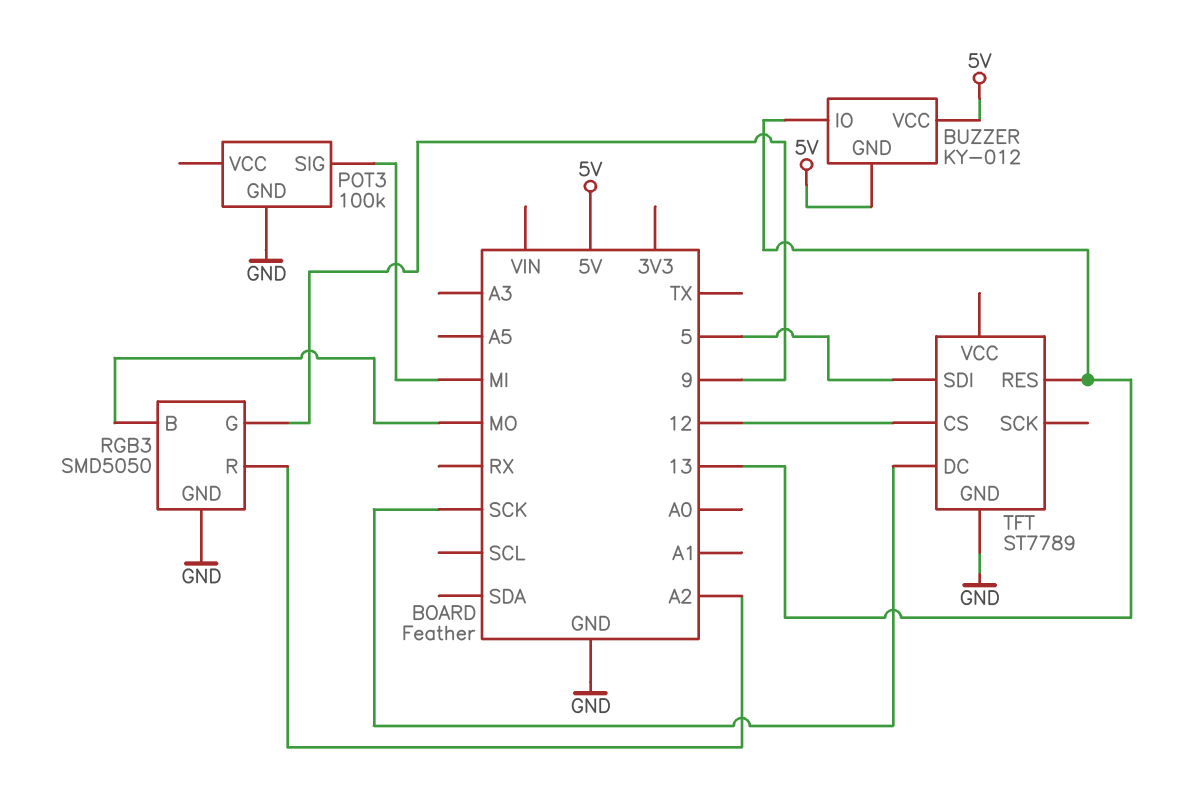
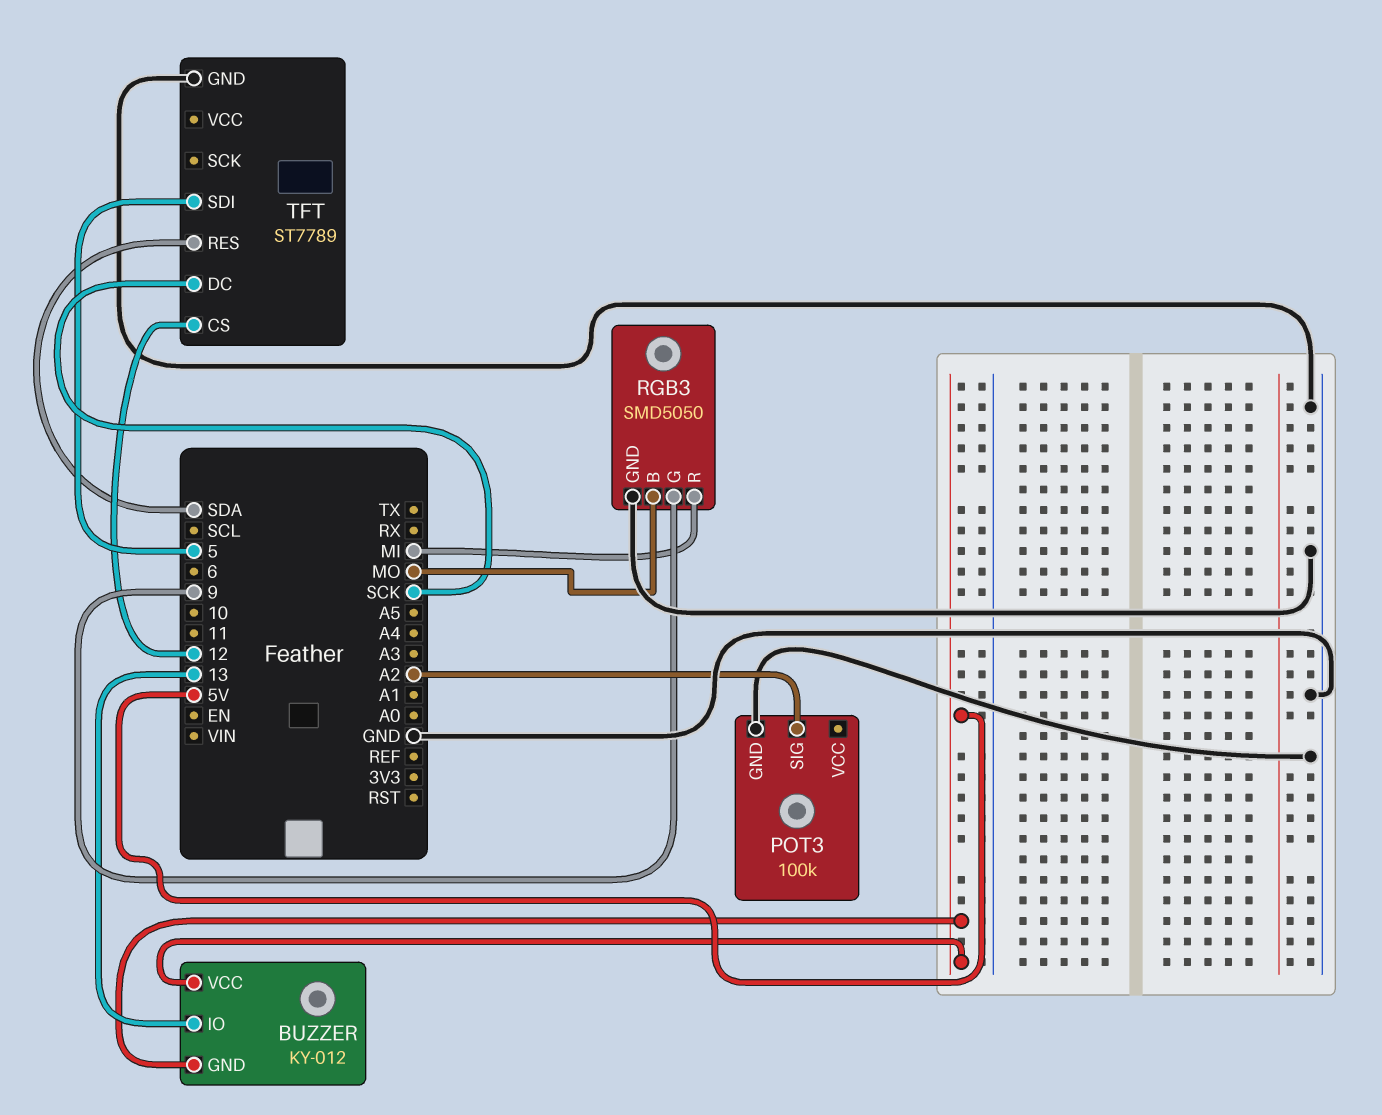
POT3 pin SIG: MI -> A2
RGB3 pin R: A2 -> MI
TFT pin RES: 13 -> SDA

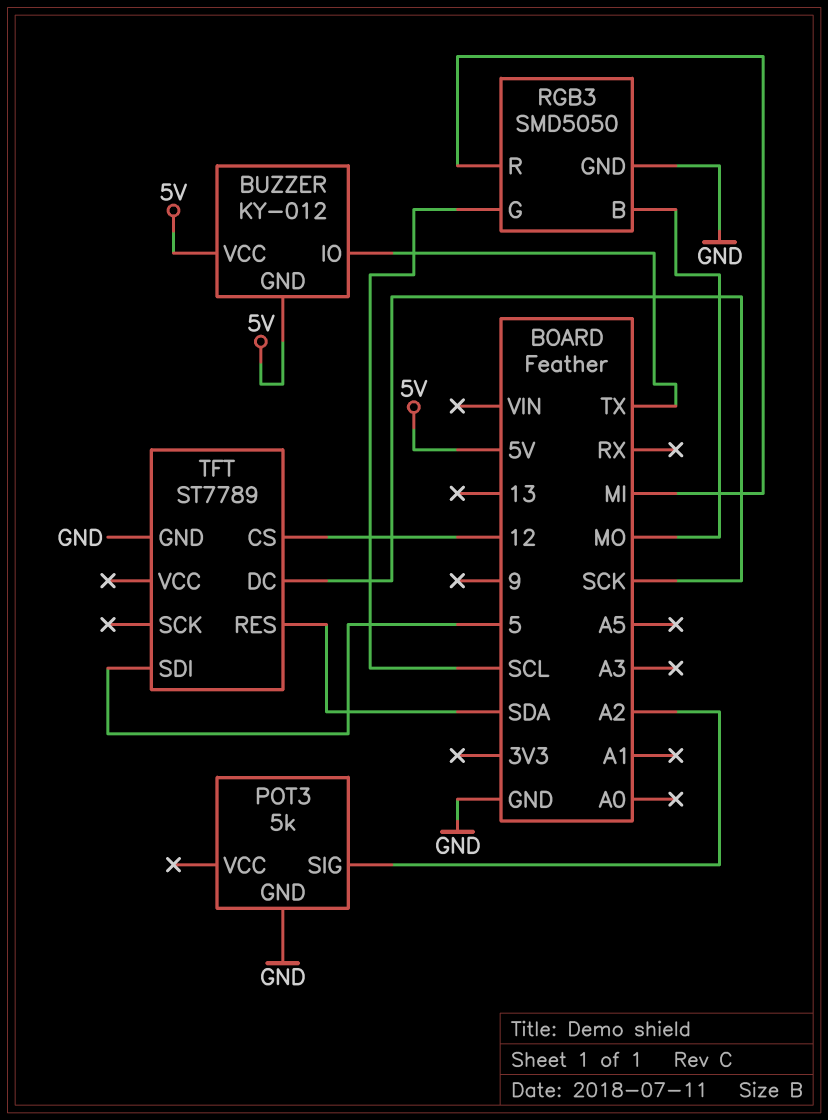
BUZZER pin IO: 13 -> TX
POT3: 100k -> 5k
RGB3 pin G: 9 -> SCL

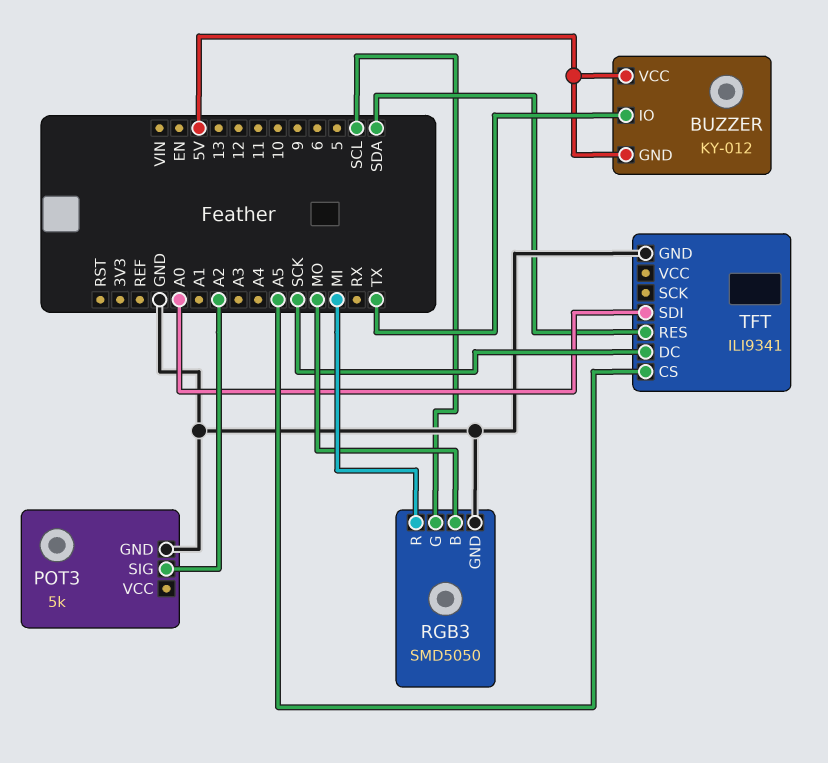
TFT: ST7789 -> ILI9341
TFT pin CS: 12 -> A5
TFT pin SDI: 5 -> A0

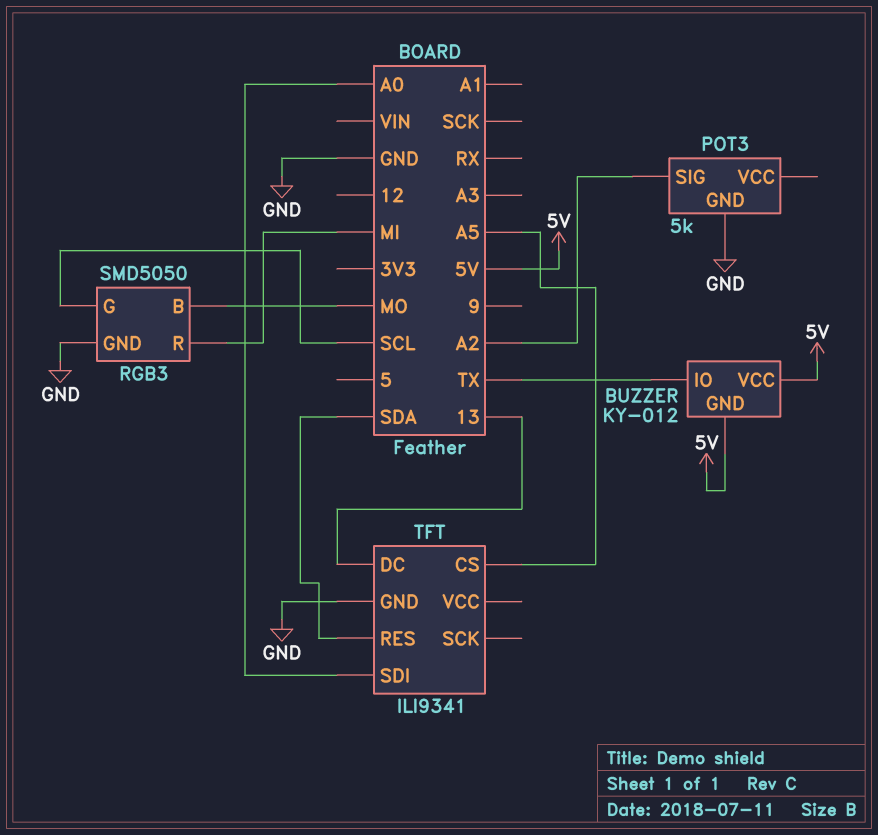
TFT pin DC: SCK -> 13

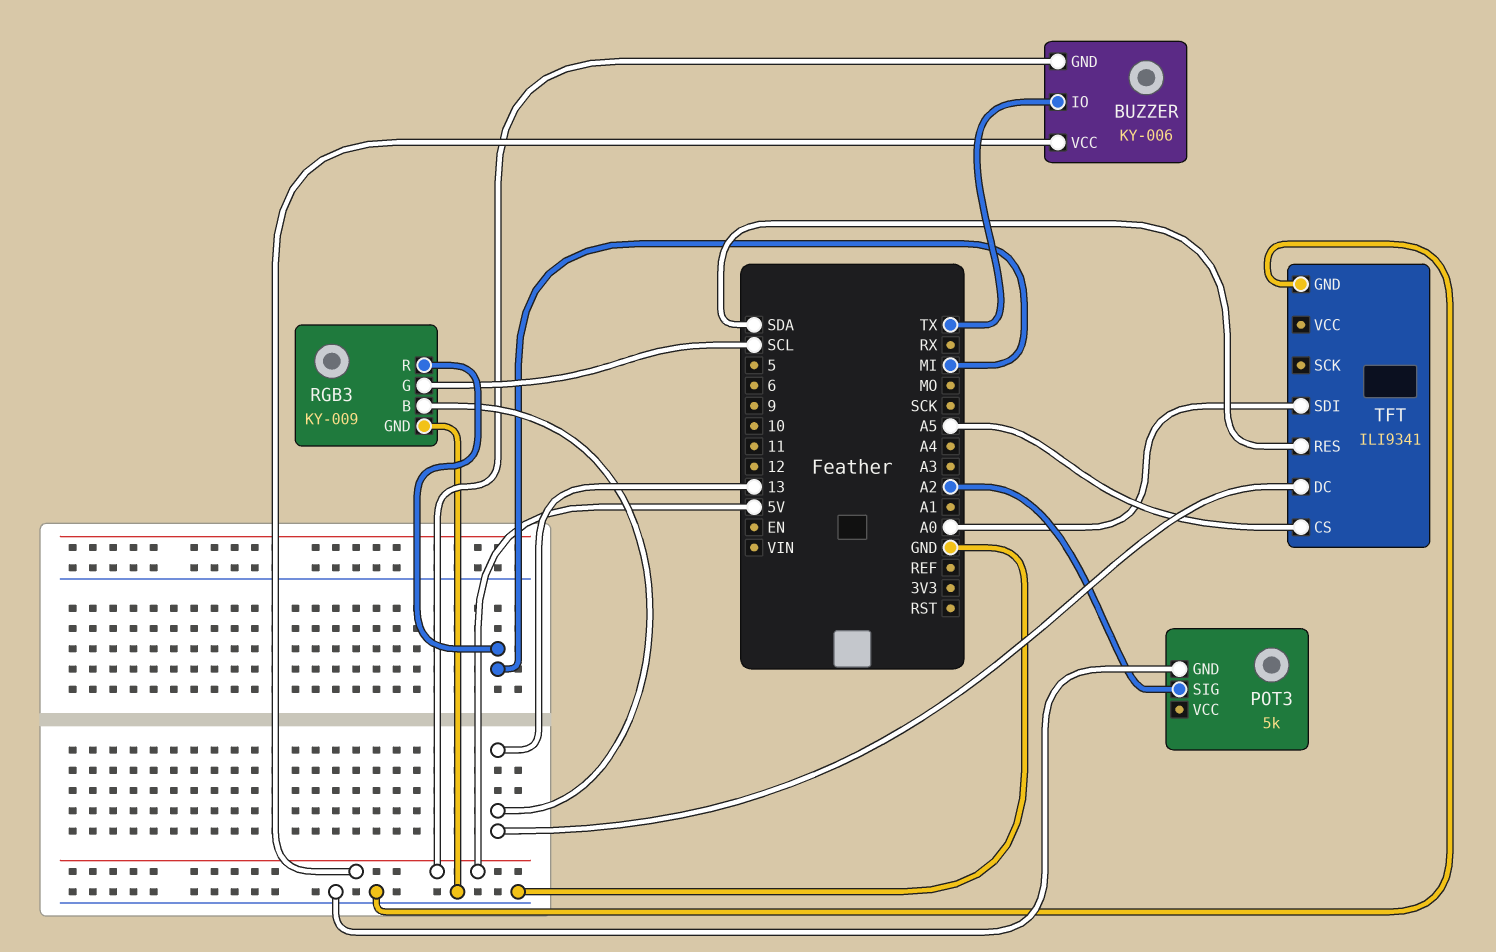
BUZZER: KY-012 -> KY-006
RGB3: SMD5050 -> KY-009
RGB3 pin B: MO -> 13

